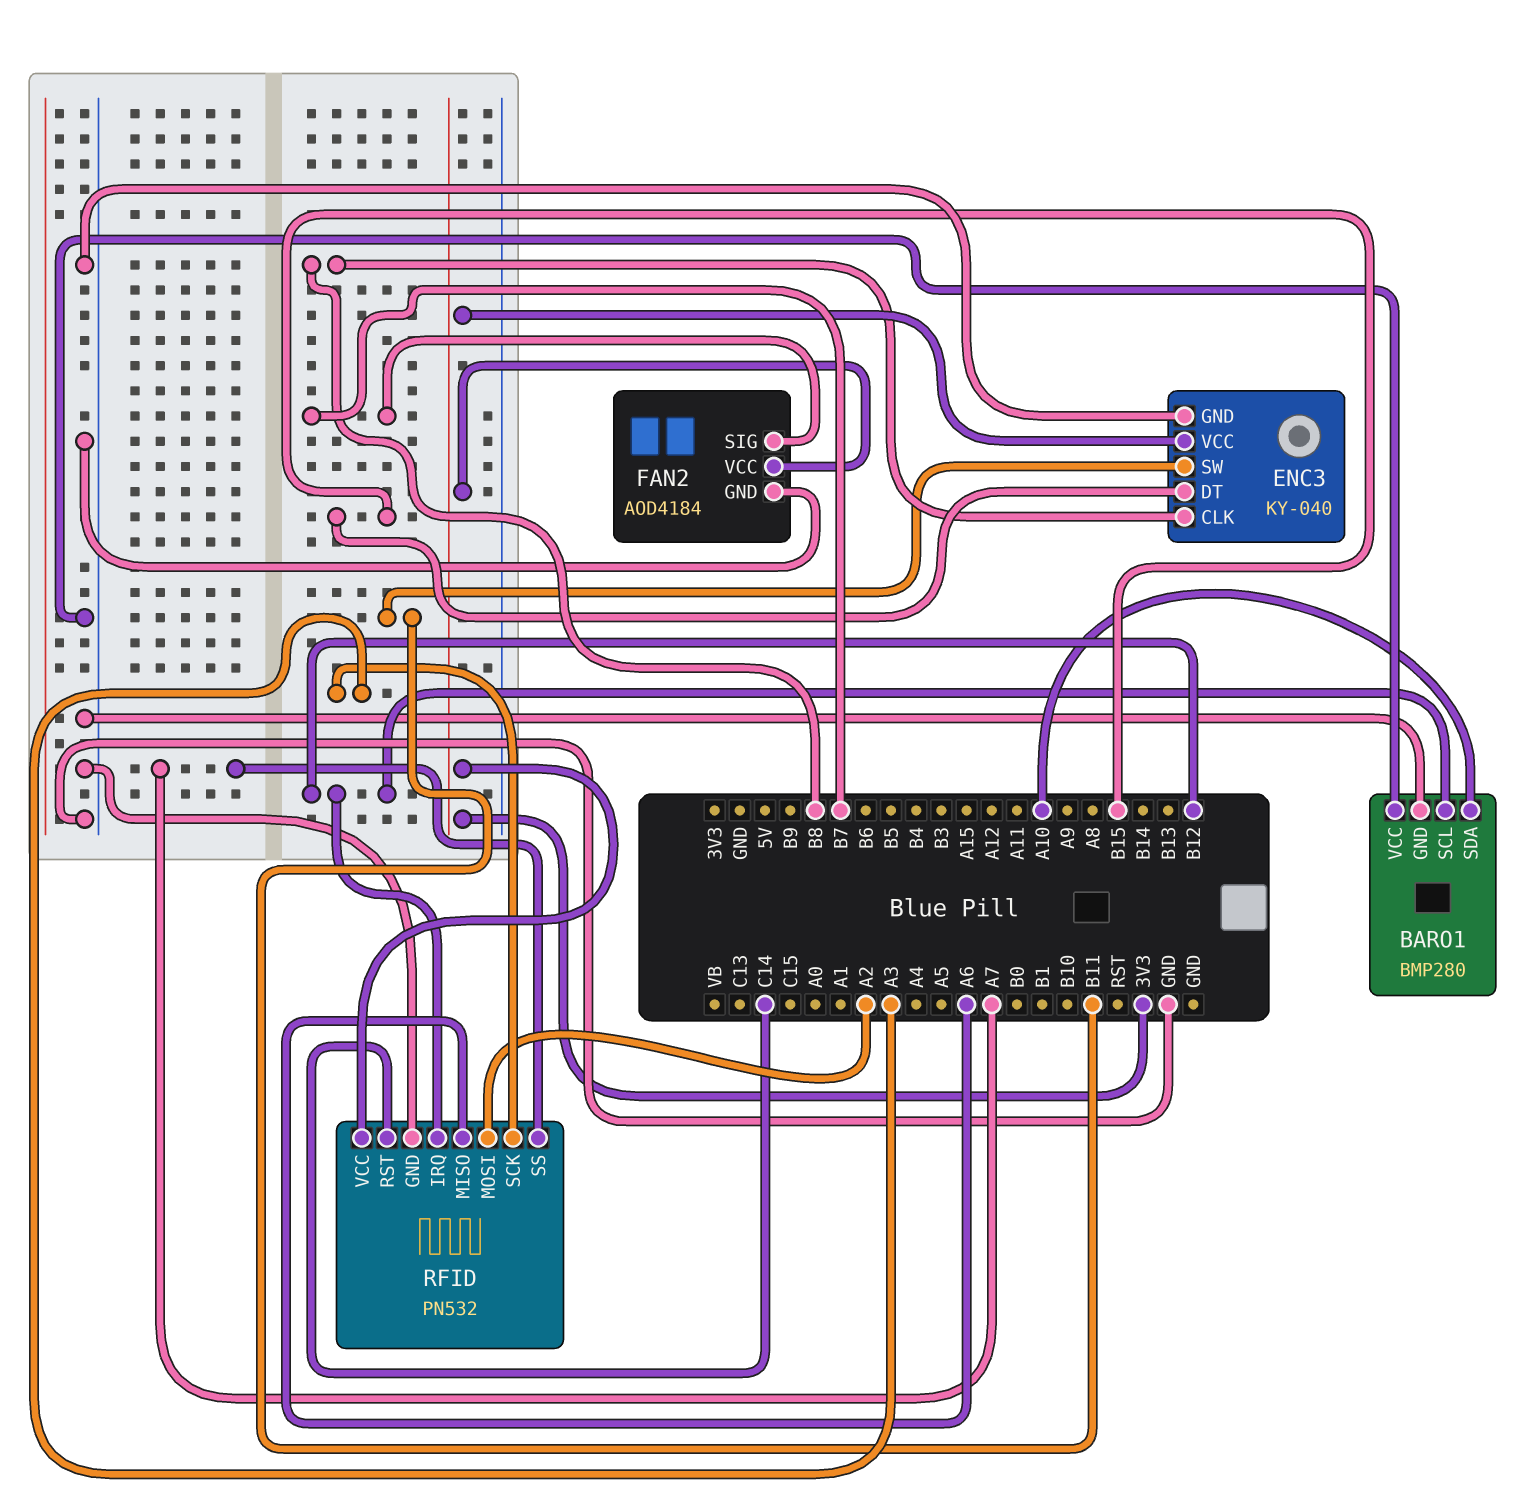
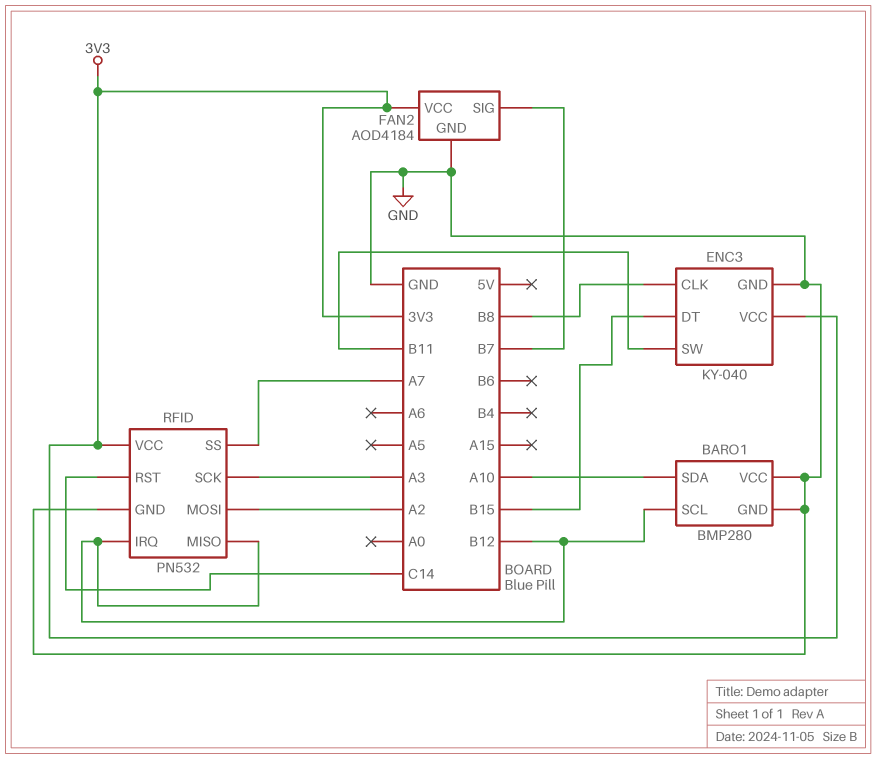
RFID pin MISO: A6 -> B12

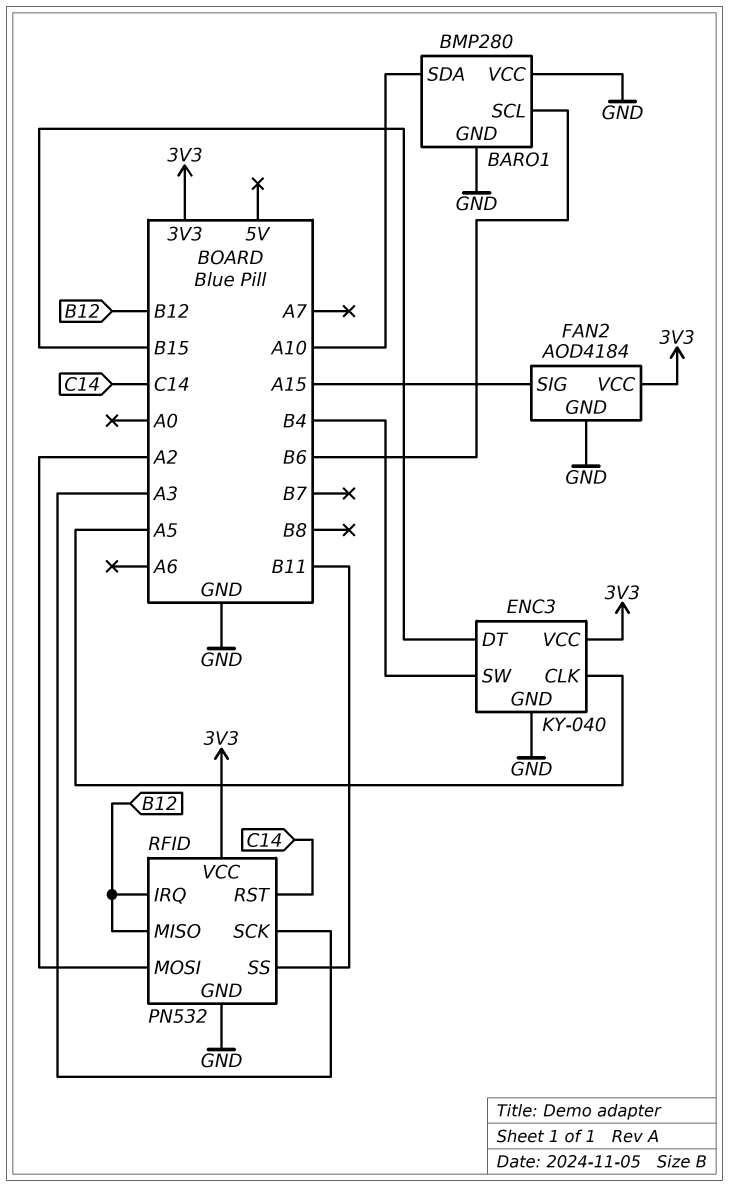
BARO1 pin SCL: B12 -> B6
ENC3 pin CLK: B8 -> A5
ENC3 pin SW: B11 -> B4
FAN2 pin SIG: B7 -> A15
RFID pin SS: A7 -> B11

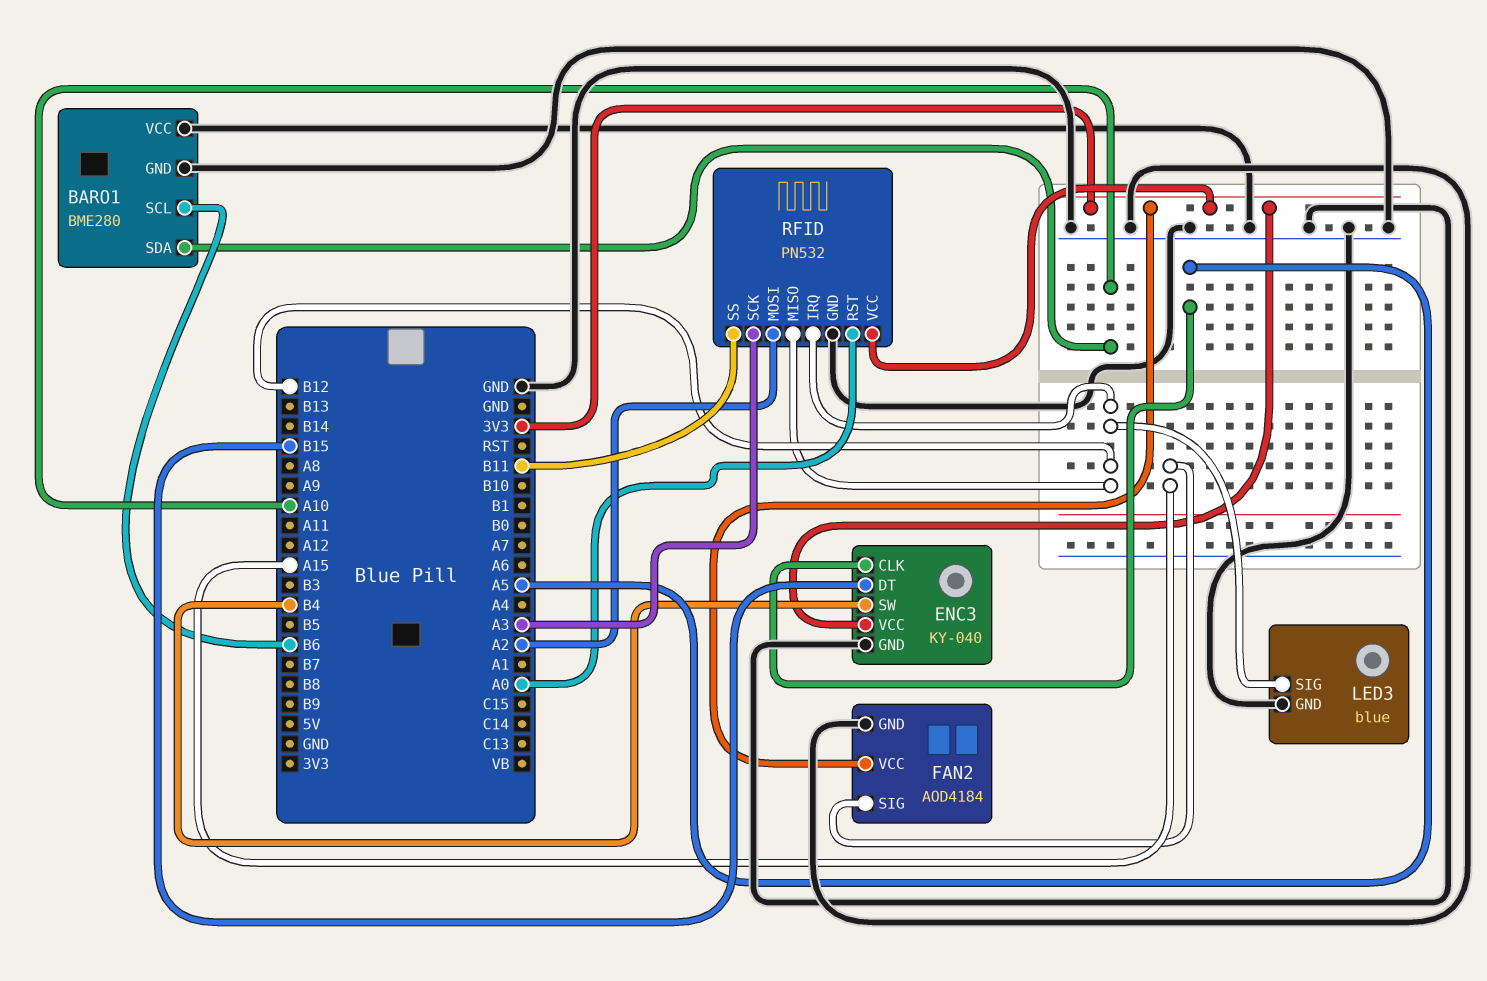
BARO1: BMP280 -> BME280
LED3: none -> blue
LED3 pin GND: none -> GND
LED3 pin SIG: none -> B12
RFID pin RST: C14 -> A0

